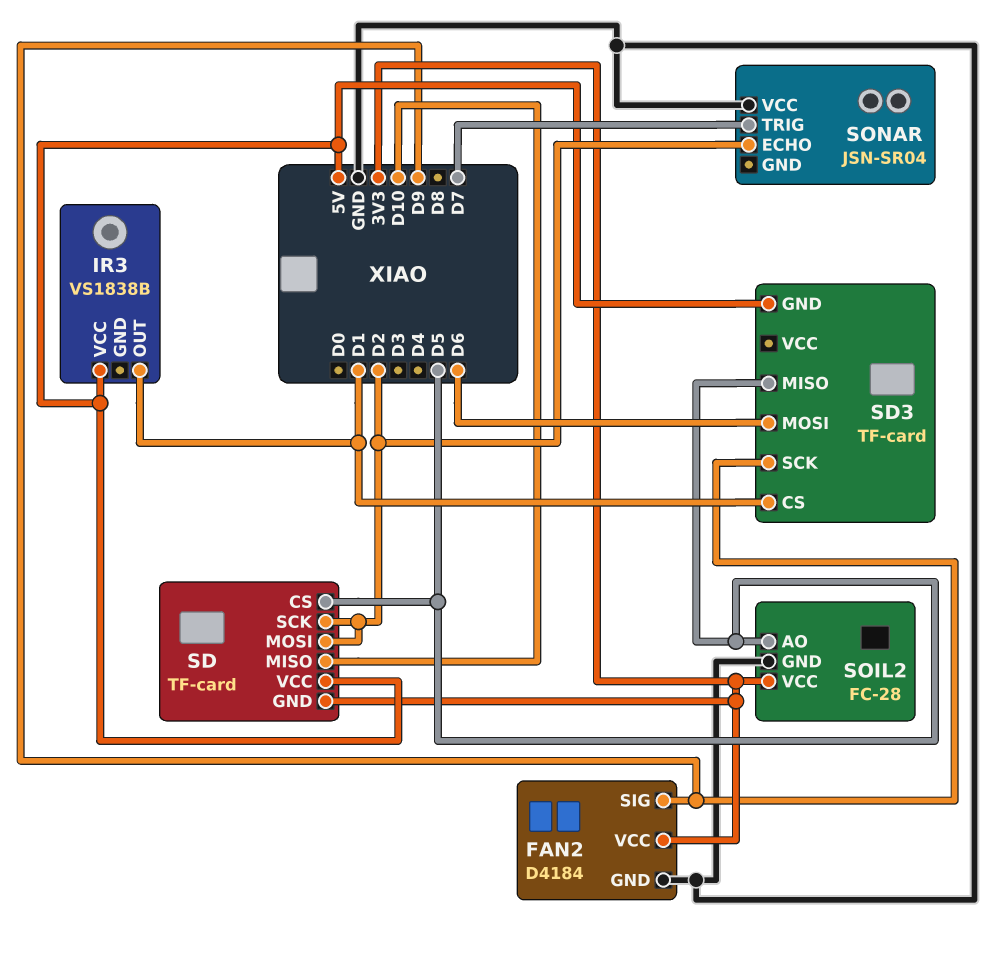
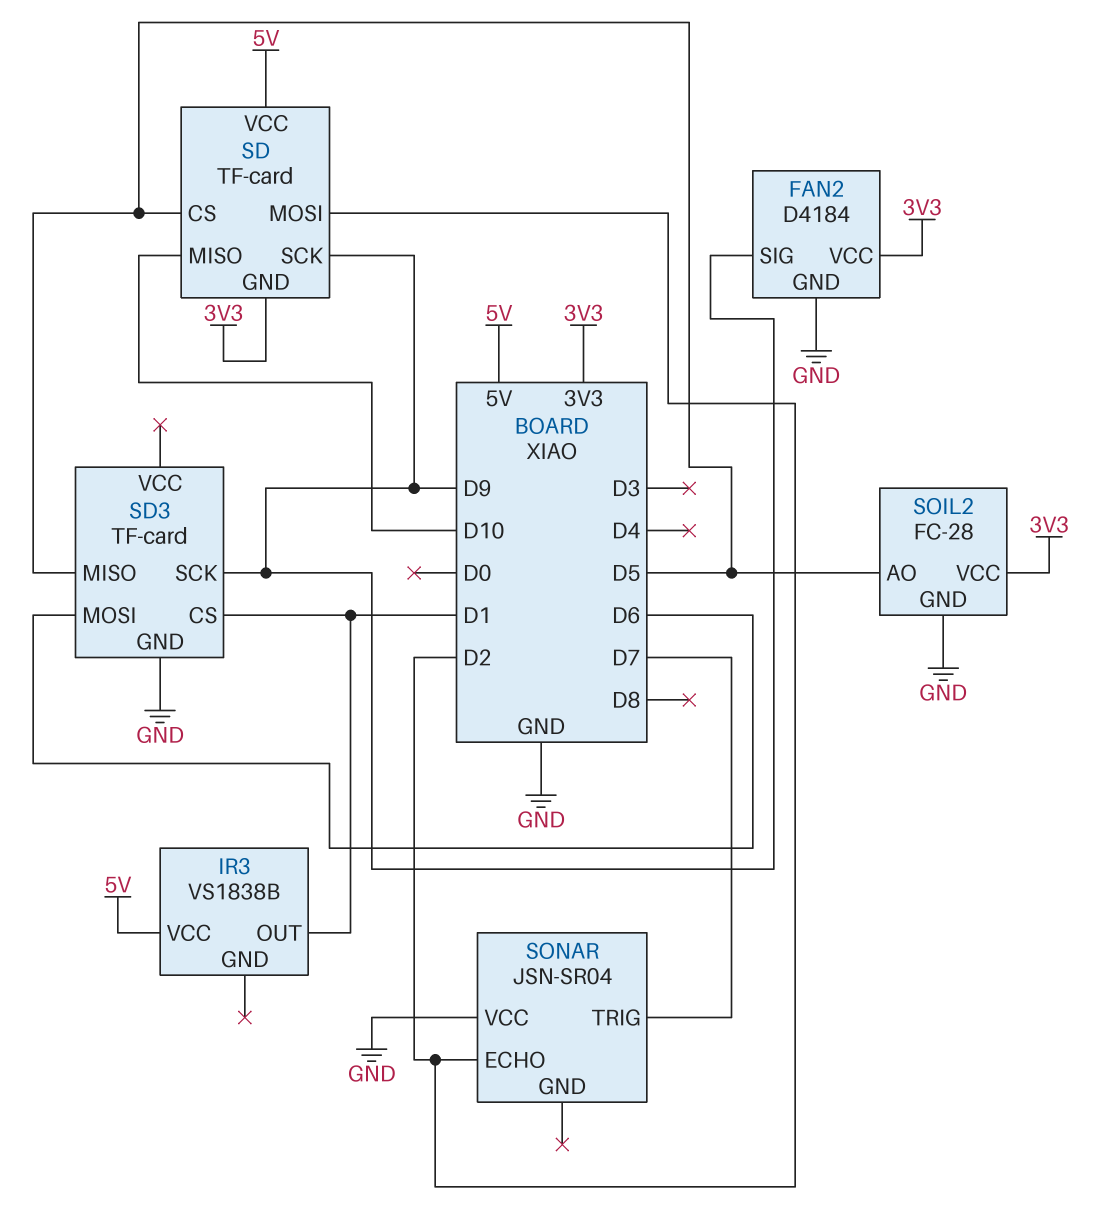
SD pin SCK: D2 -> D9
SD3 pin GND: 5V -> GND

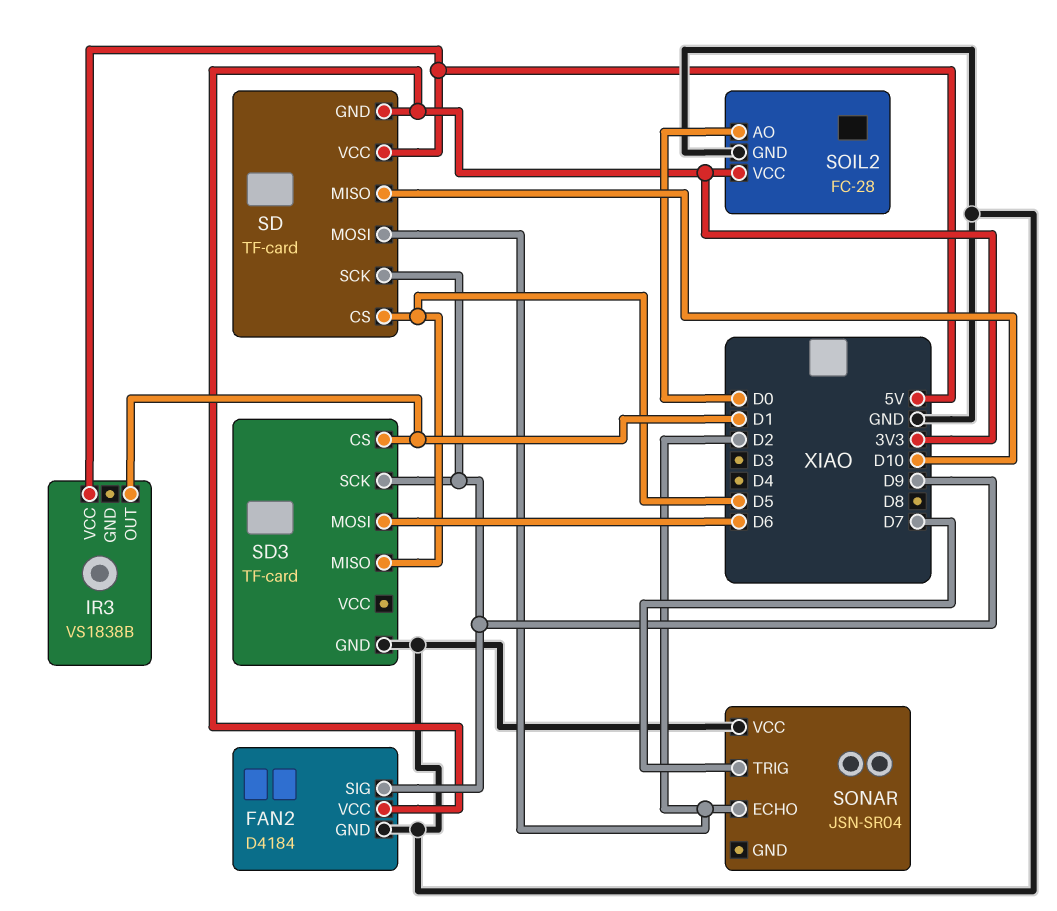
SOIL2 pin AO: D5 -> D0

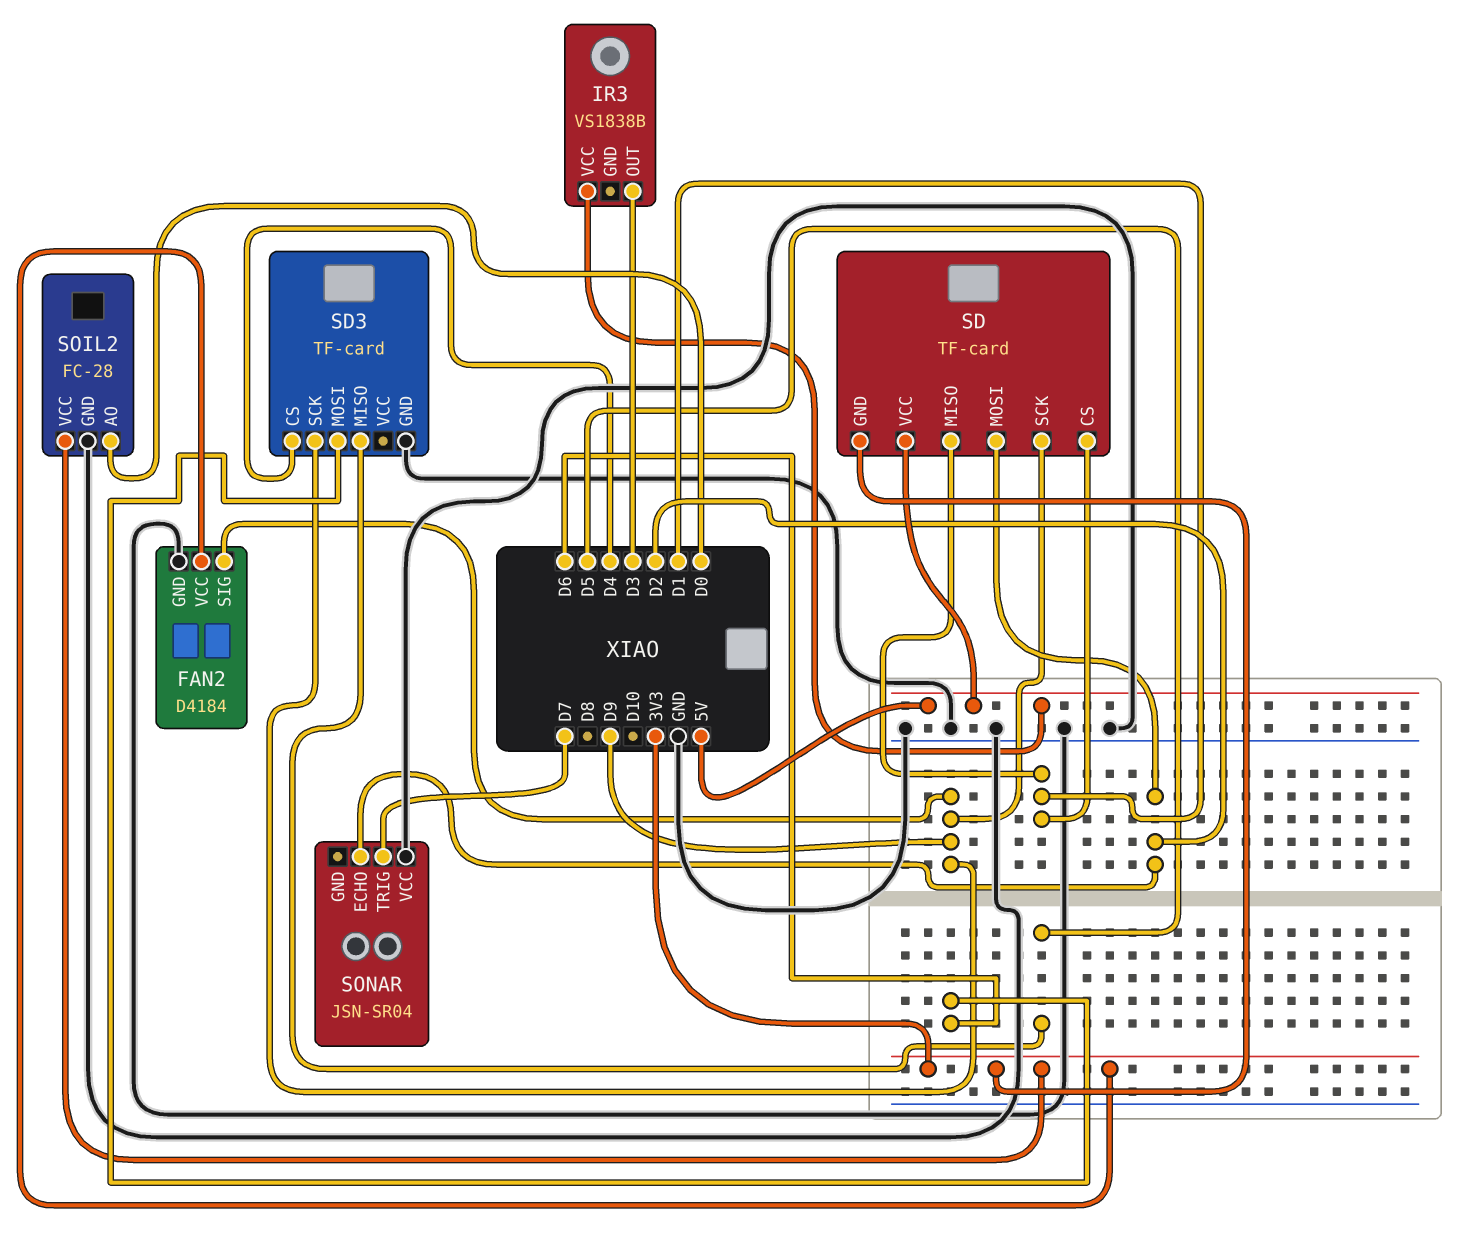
IR3 pin OUT: D1 -> D3
SD pin CS: D5 -> D1
SD pin MISO: D10 -> D1
SD3 pin CS: D1 -> D4

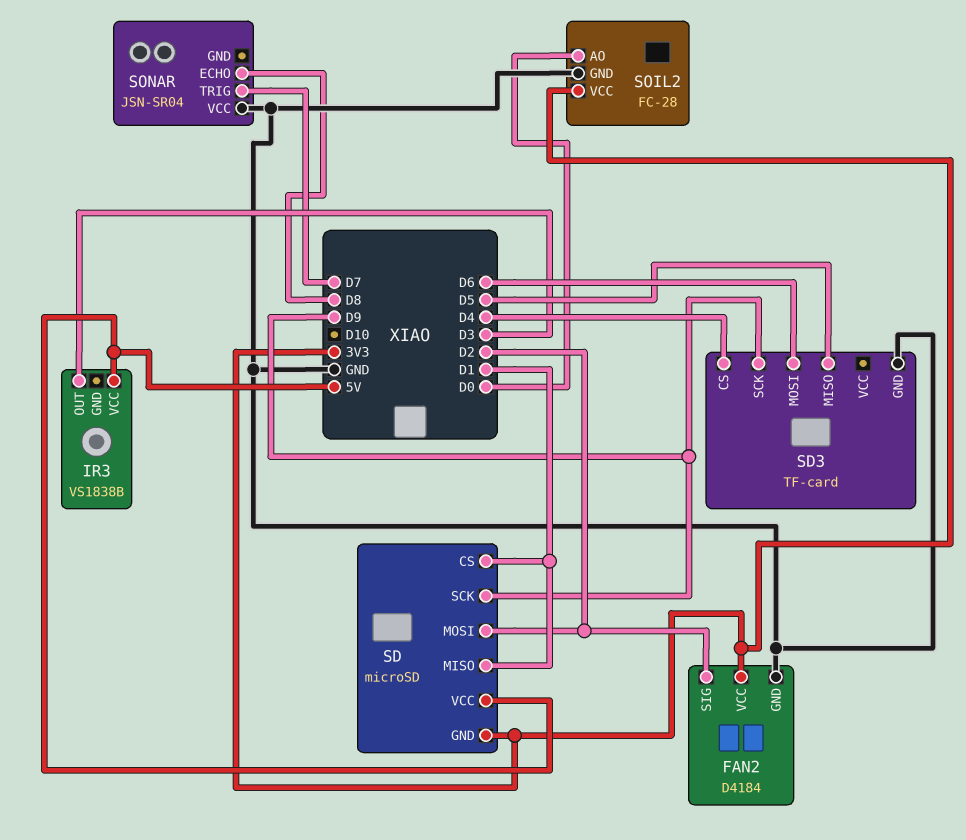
FAN2 pin SIG: D9 -> D2
SD: TF-card -> microSD
SONAR pin ECHO: D2 -> D8

